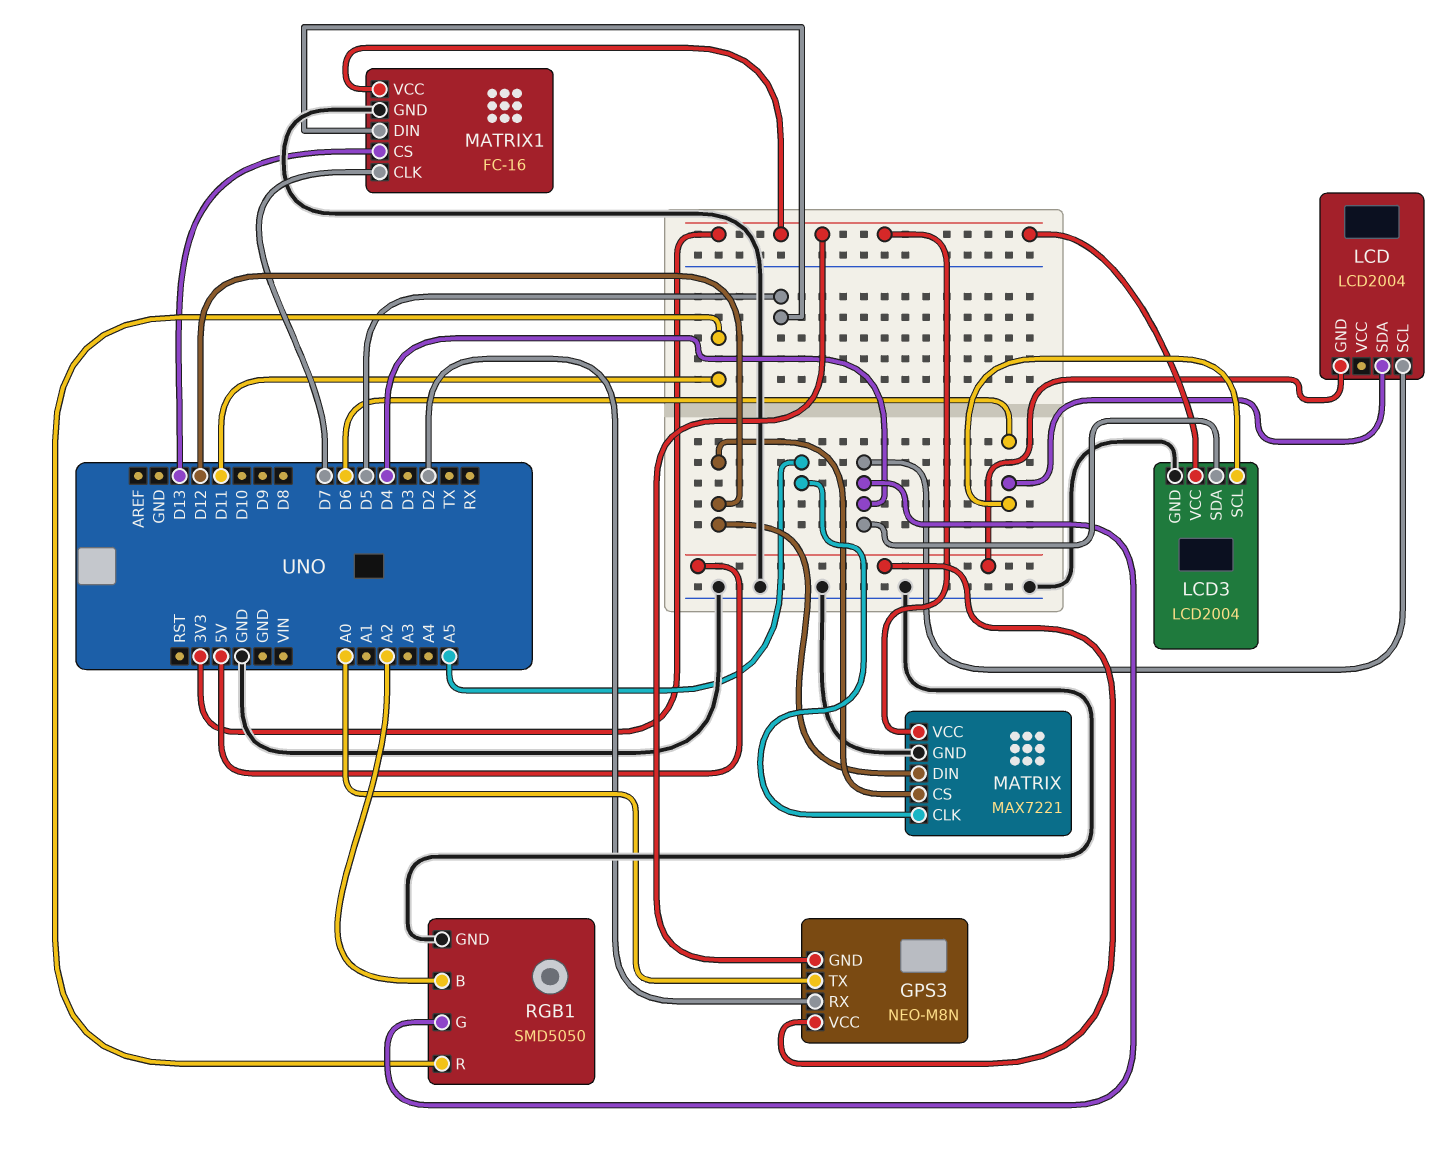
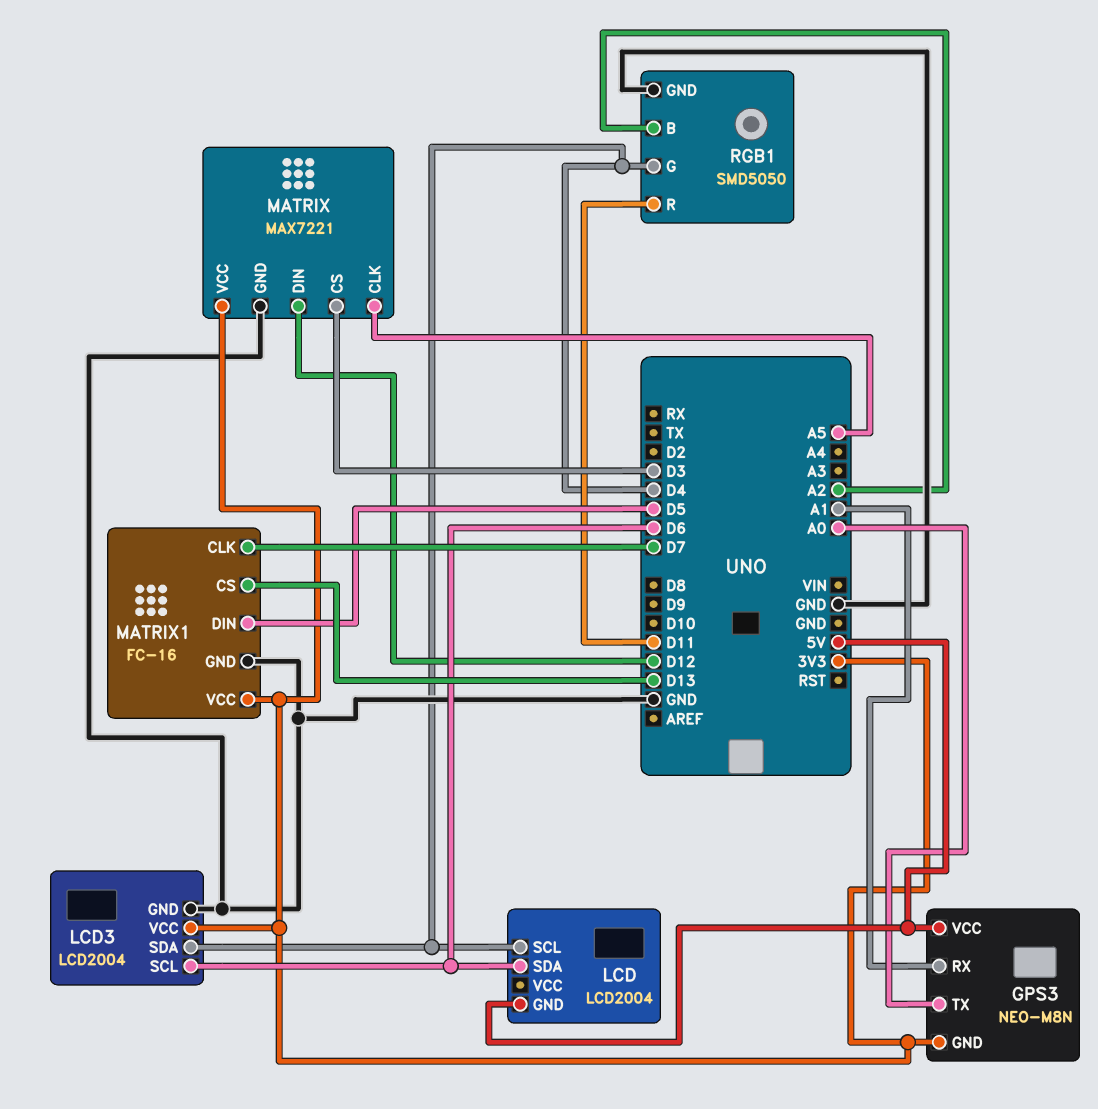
GPS3 pin RX: D2 -> A1
MATRIX pin CS: D12 -> D3

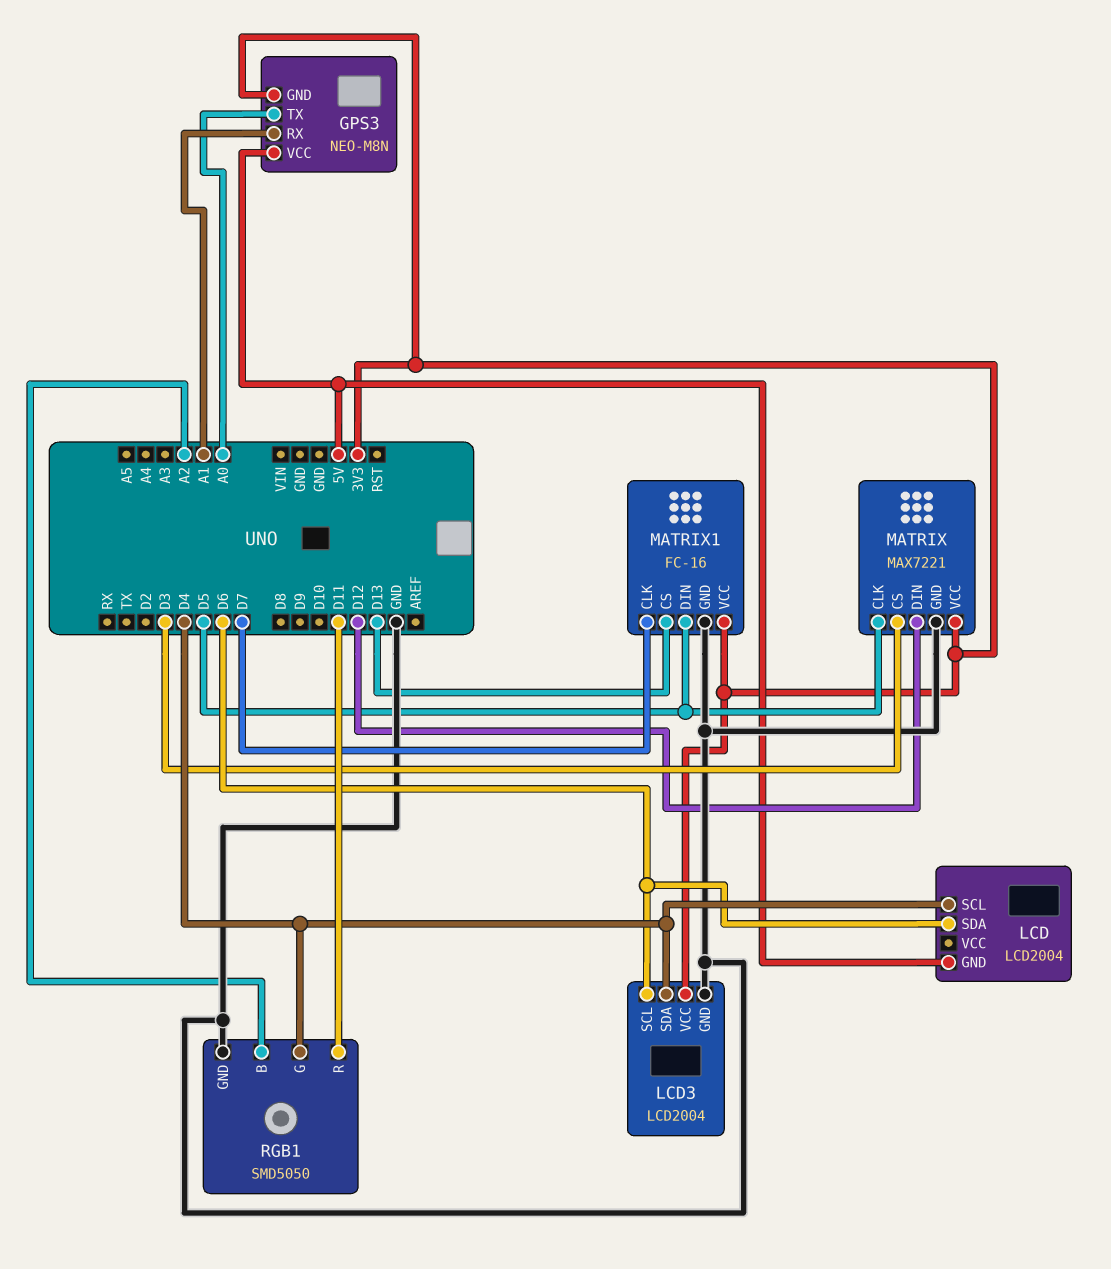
MATRIX pin CLK: A5 -> D5

